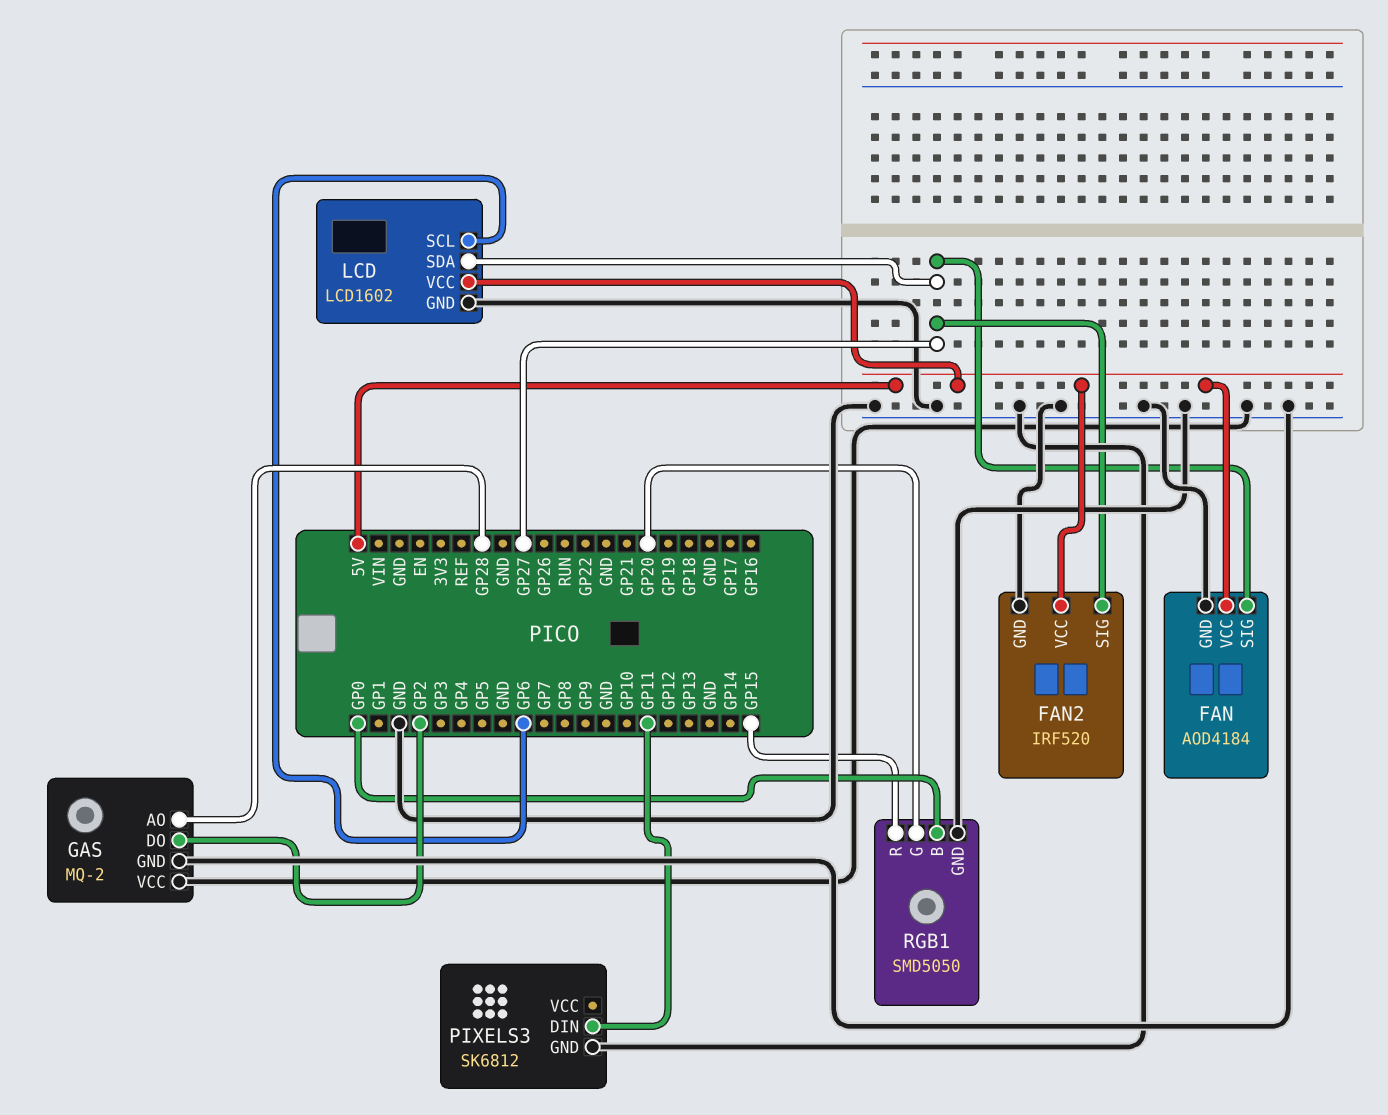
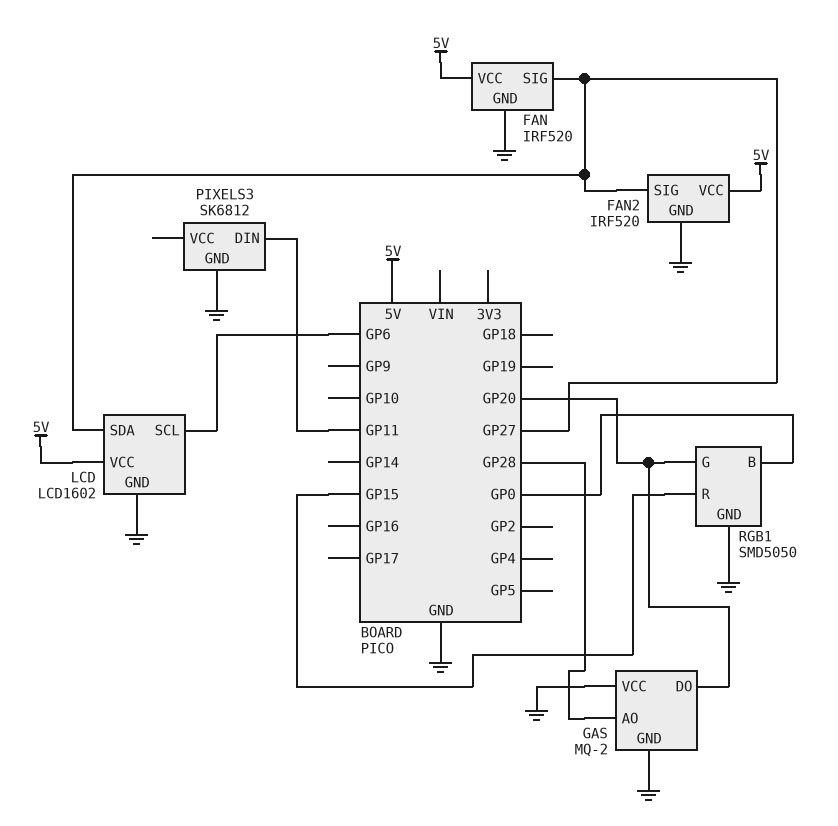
FAN: AOD4184 -> IRF520
GAS pin DO: GP2 -> GP20

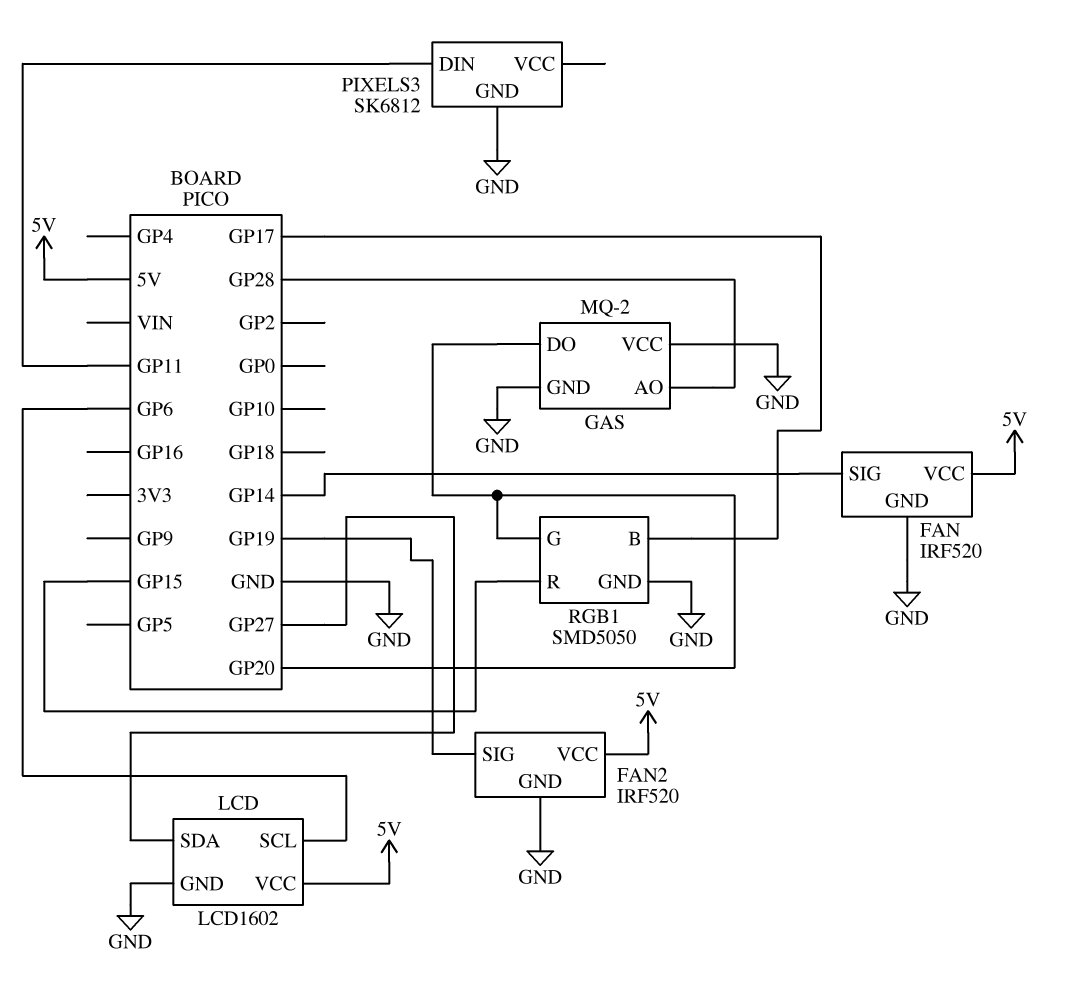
FAN pin SIG: GP27 -> GP14
FAN2 pin SIG: GP27 -> GP19
RGB1 pin B: GP0 -> GP17

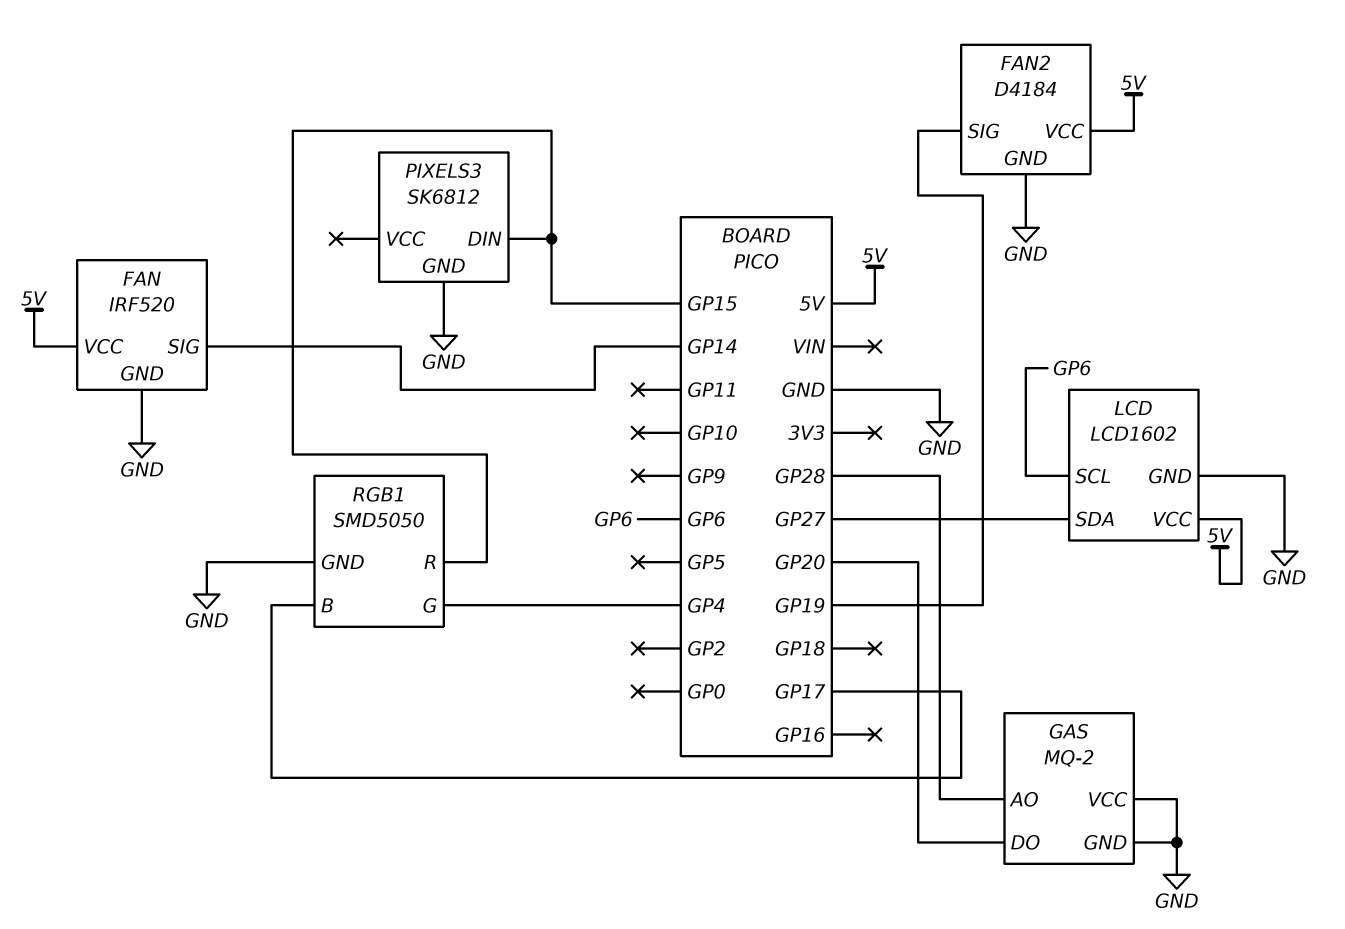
FAN2: IRF520 -> D4184
PIXELS3 pin DIN: GP11 -> GP15
RGB1 pin G: GP20 -> GP4

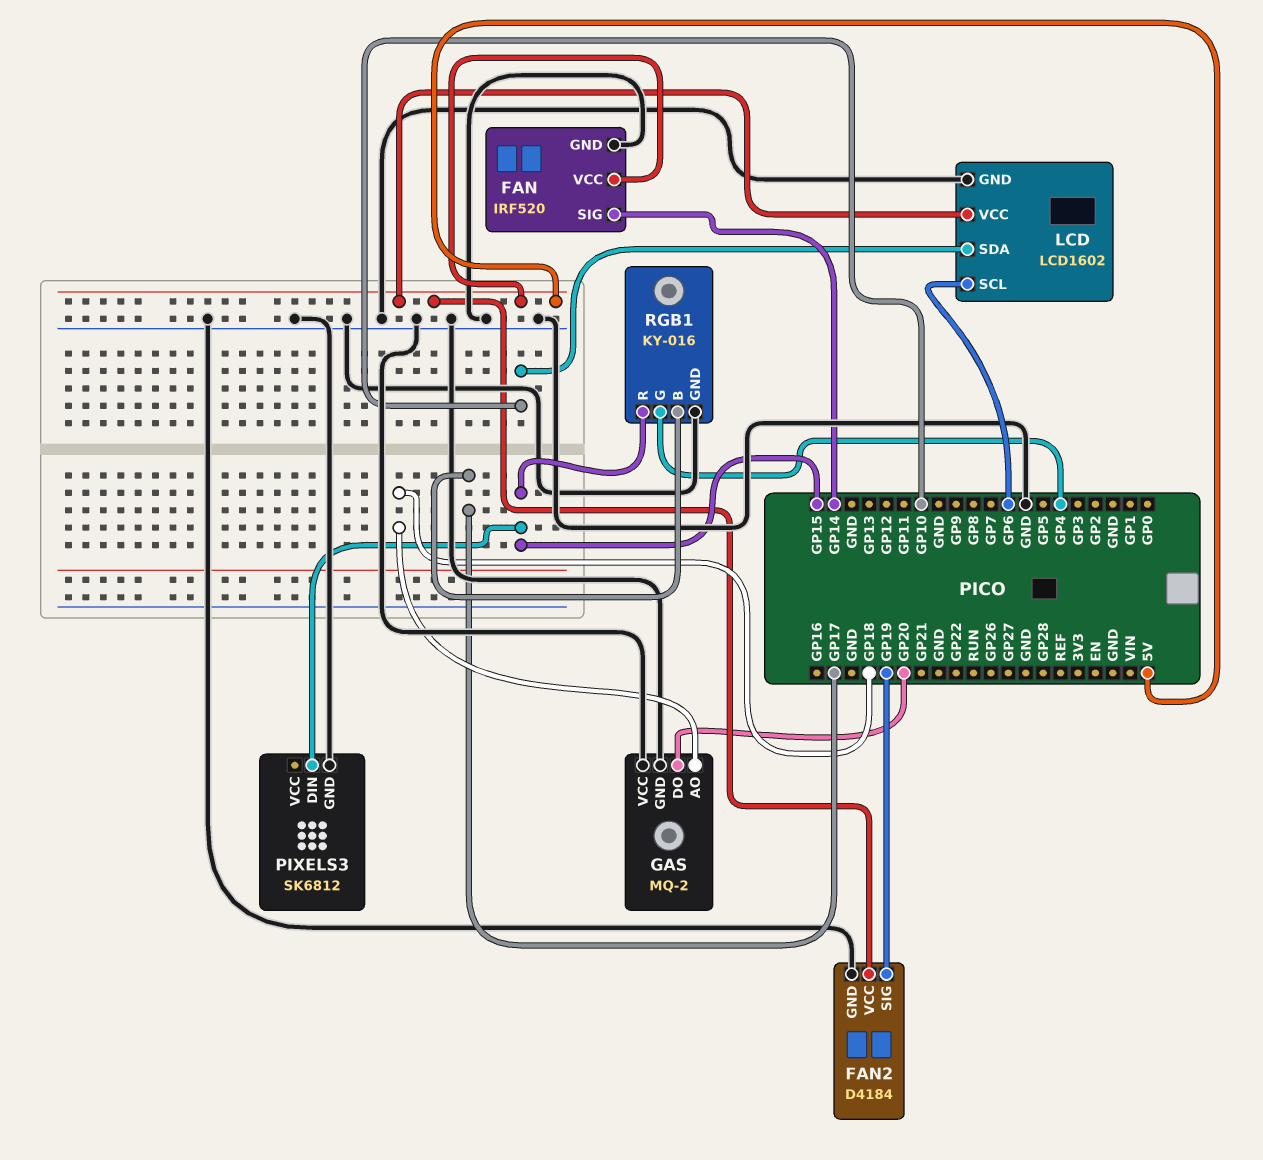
GAS pin AO: GP28 -> GP18
LCD pin SDA: GP27 -> GP10
RGB1: SMD5050 -> KY-016

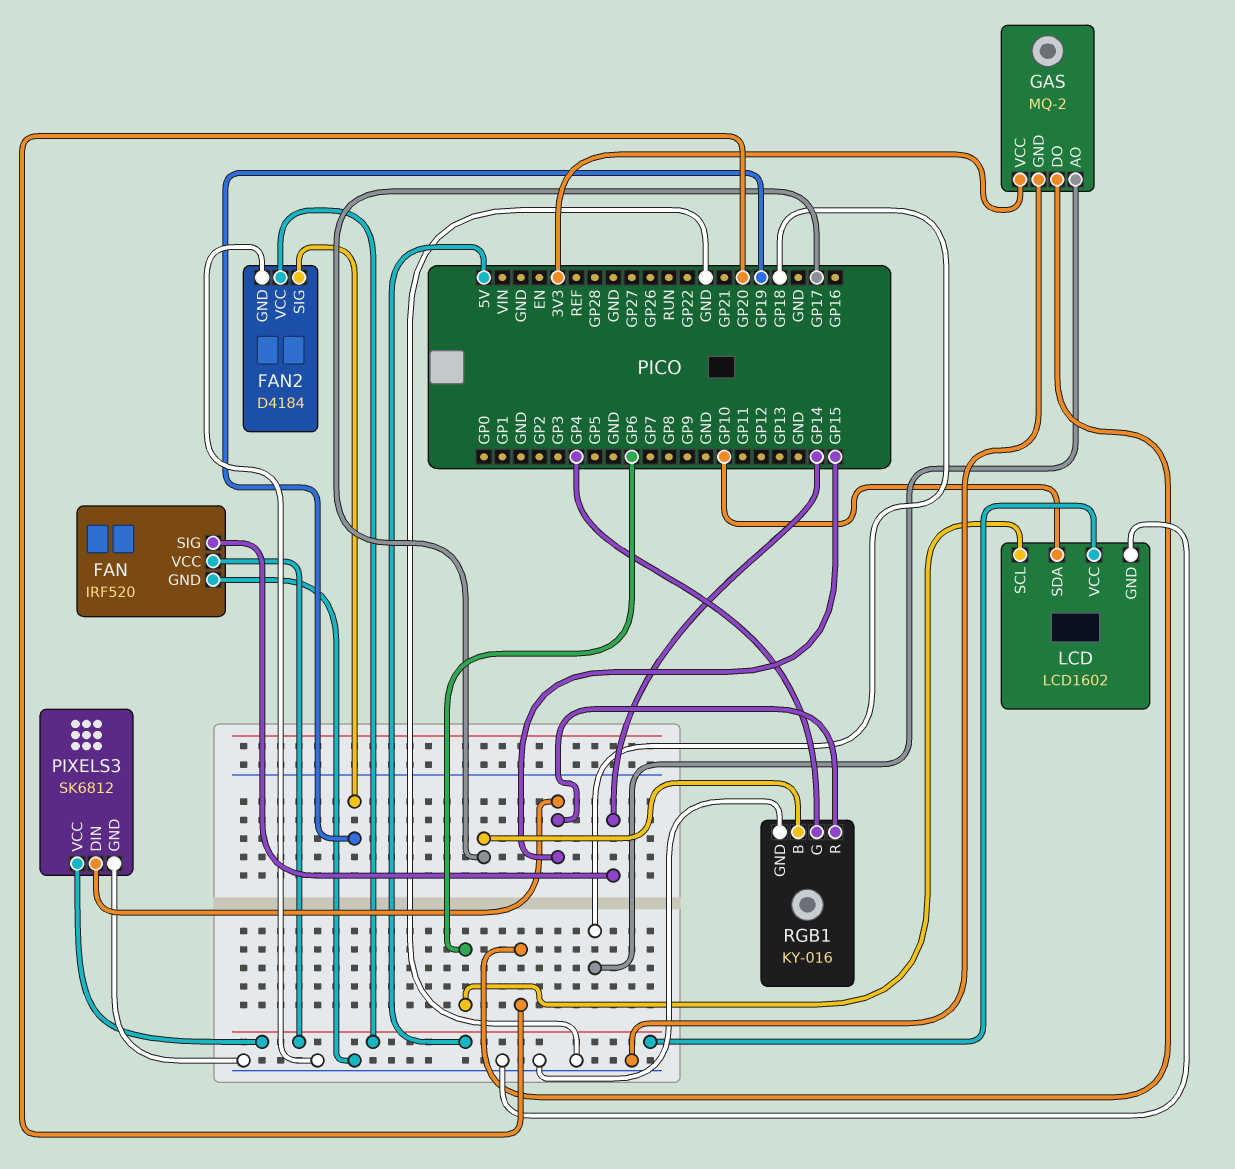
GAS pin VCC: GND -> 3V3
PIXELS3 pin VCC: none -> 5V

